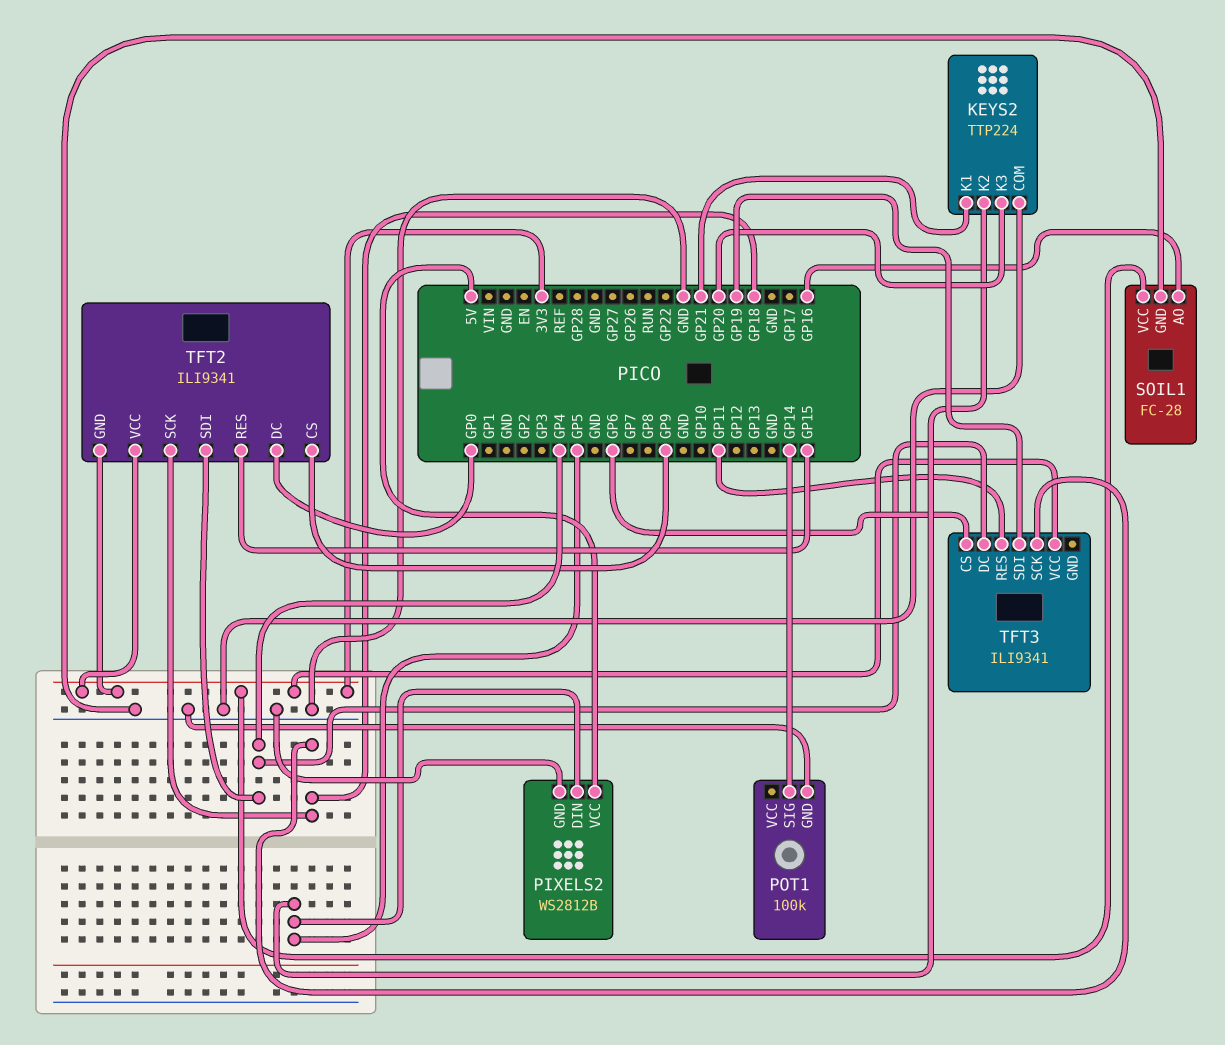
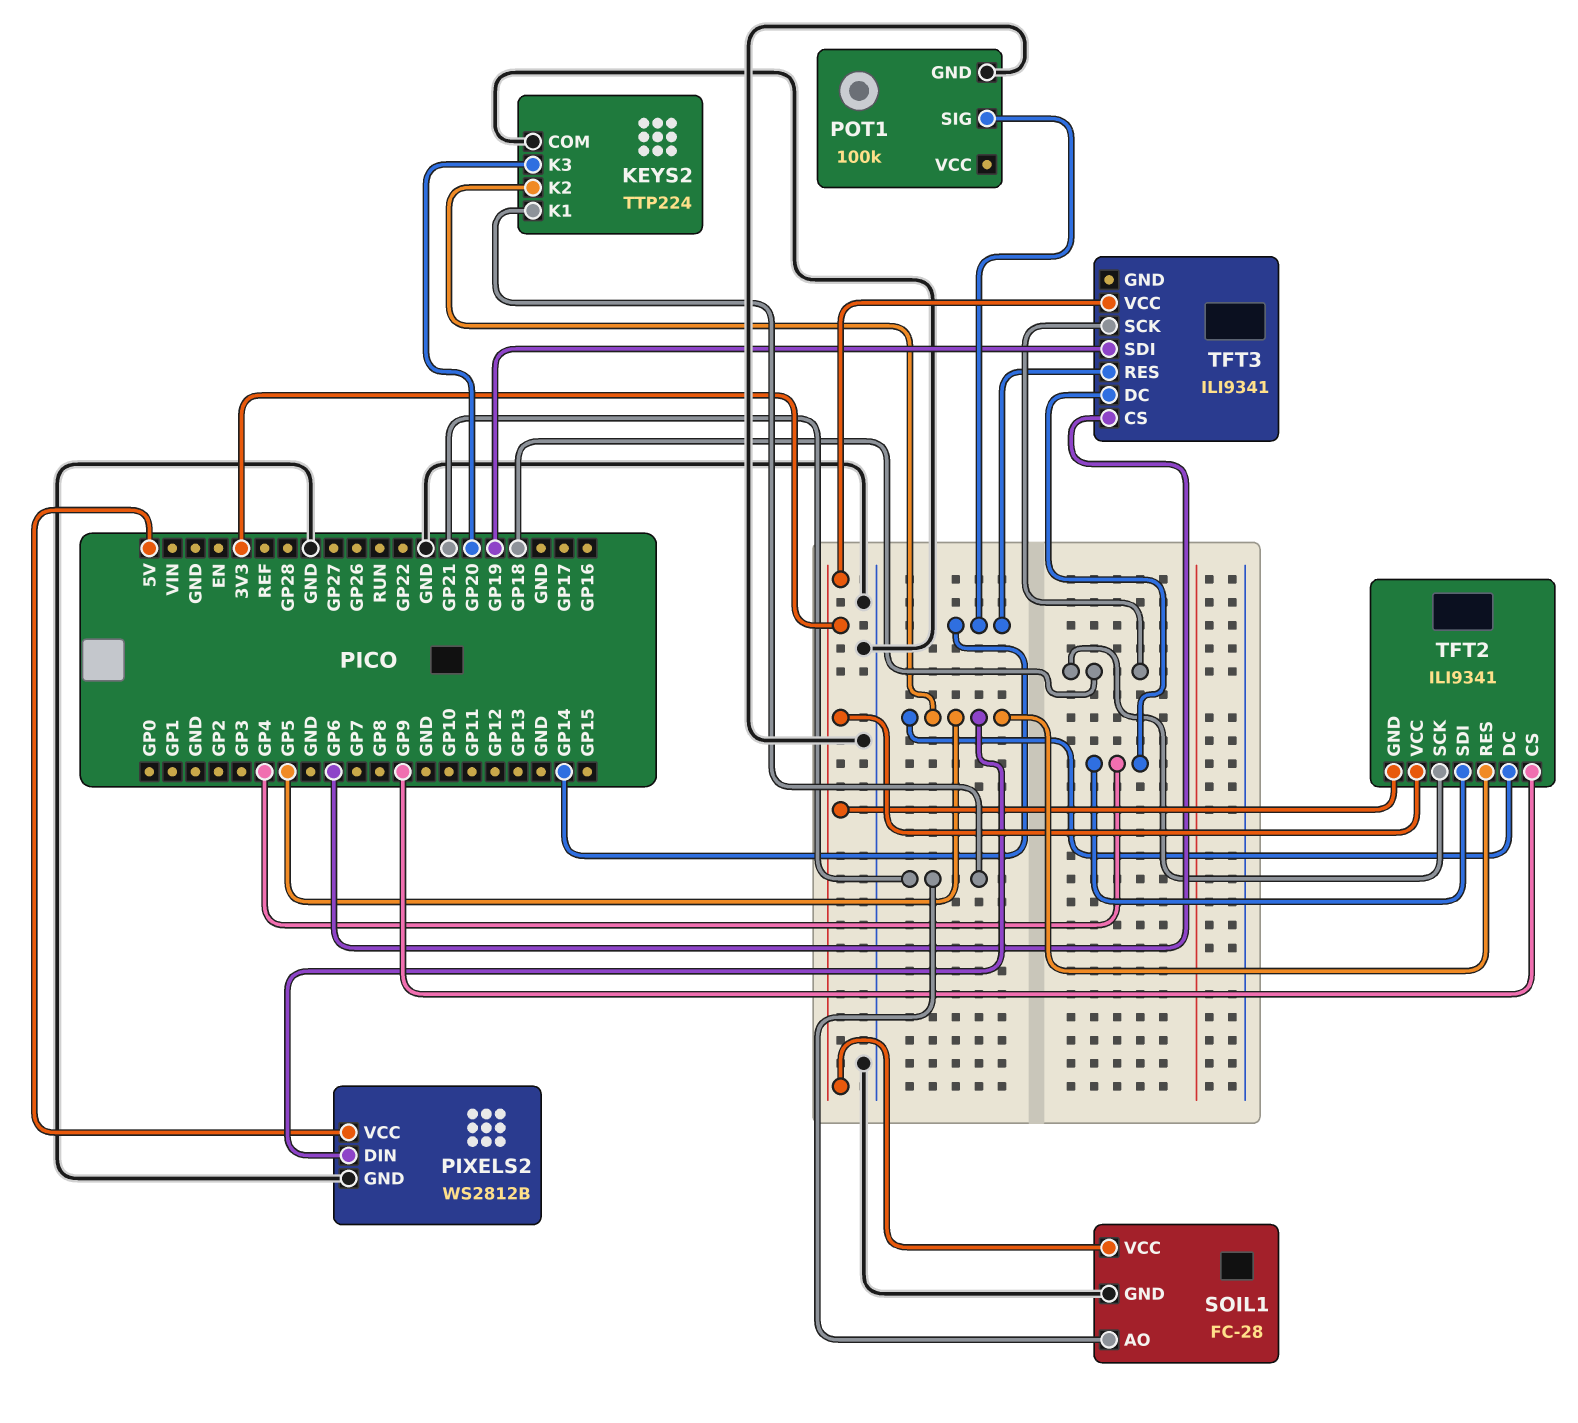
SOIL1 pin AO: GP16 -> GP21
TFT2 pin DC: GP0 -> GP5
TFT2 pin RES: GP15 -> GP5
TFT3 pin RES: GP11 -> GP14

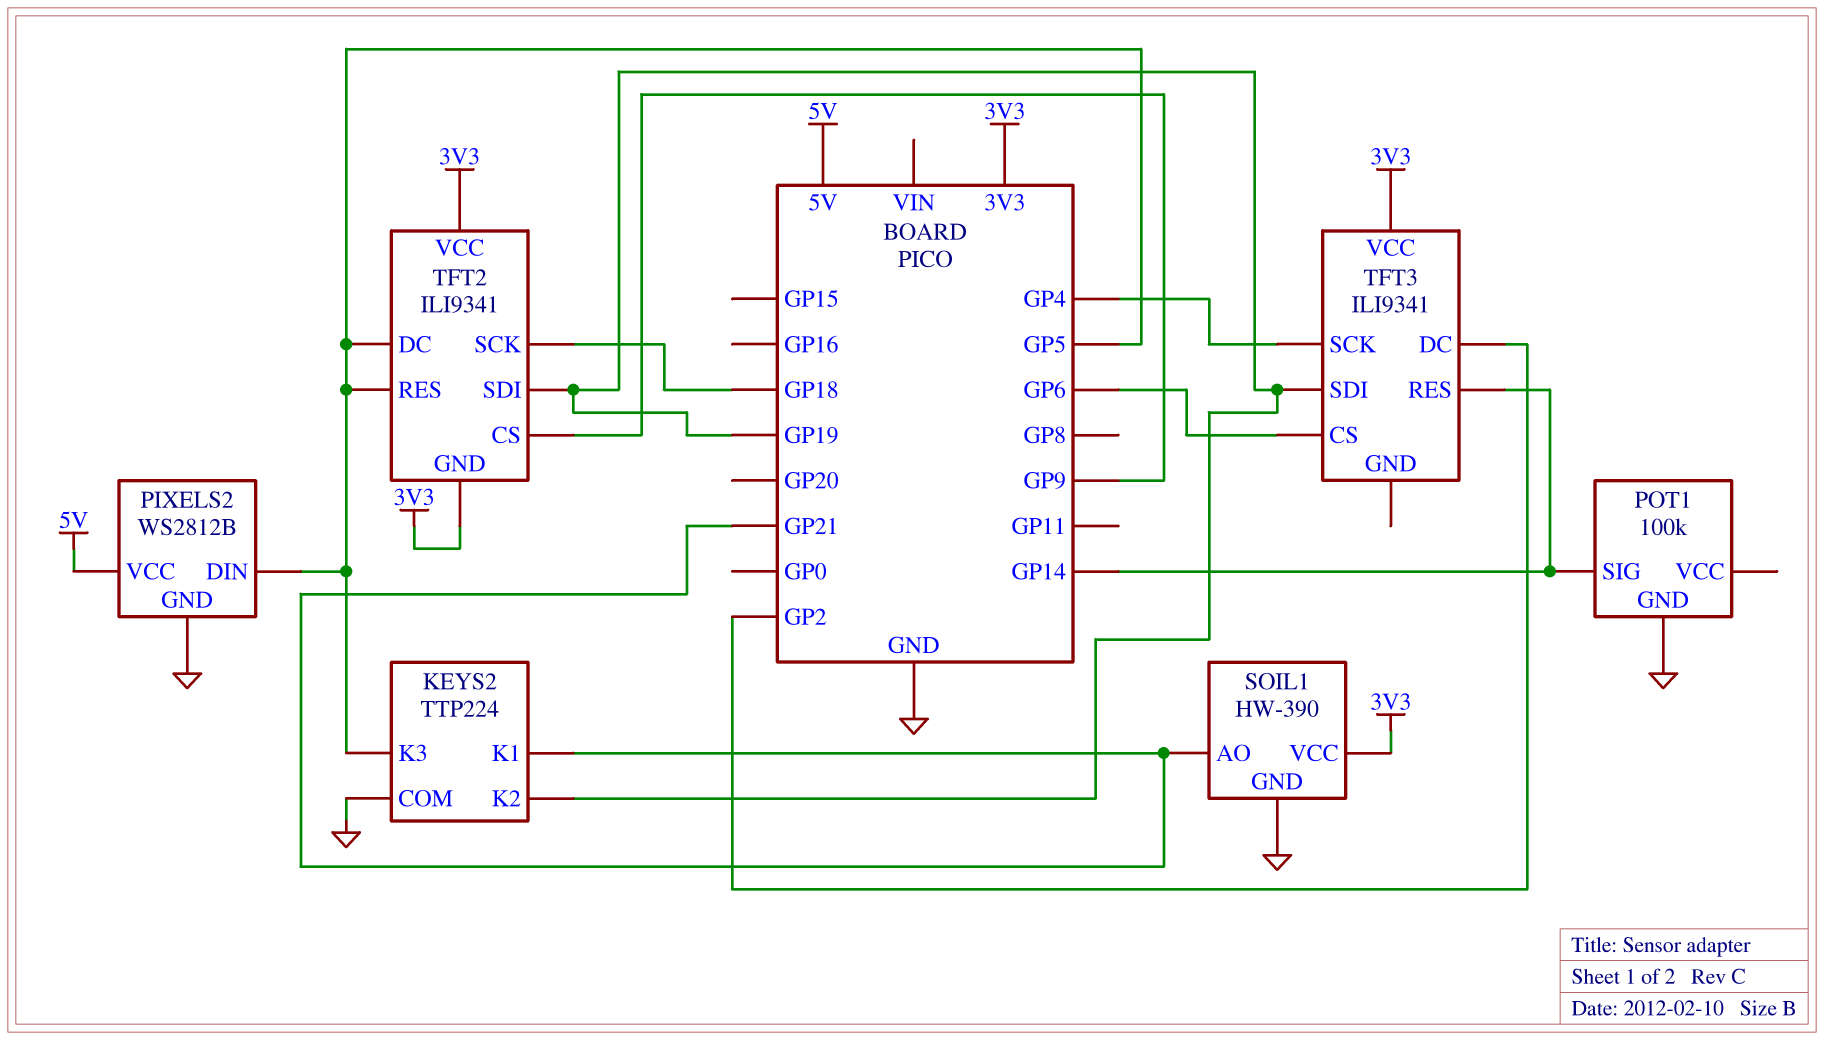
KEYS2 pin K2: GP5 -> GP19
KEYS2 pin K3: GP20 -> GP5
SOIL1: FC-28 -> HW-390
TFT2 pin SDI: GP4 -> GP19
TFT3 pin DC: GP4 -> GP2
TFT3 pin SCK: GP18 -> GP4

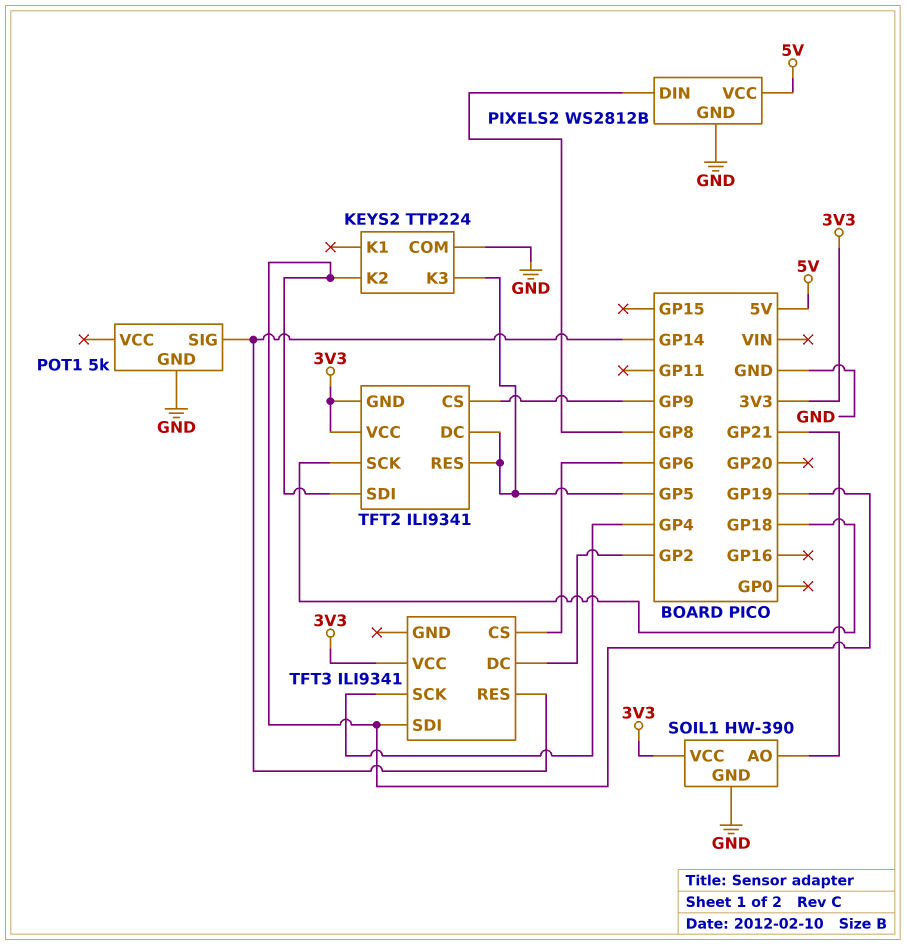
KEYS2 pin K1: GP21 -> none
PIXELS2 pin DIN: GP5 -> GP8
POT1: 100k -> 5k

